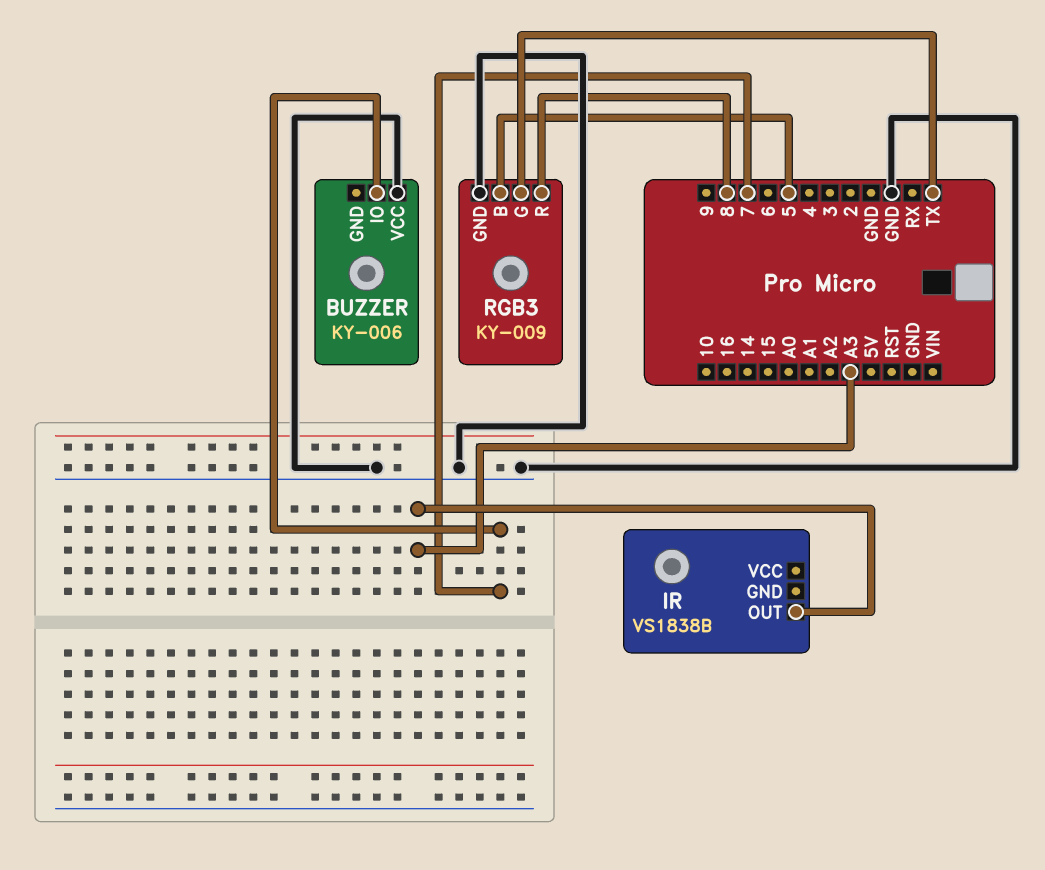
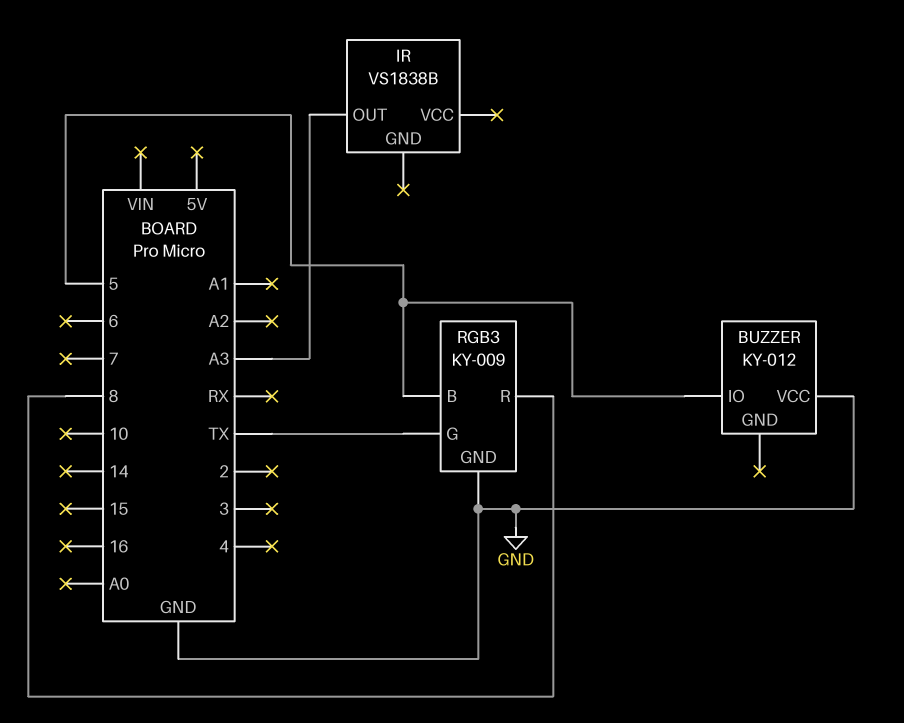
BUZZER: KY-006 -> KY-012
BUZZER pin IO: 7 -> 5

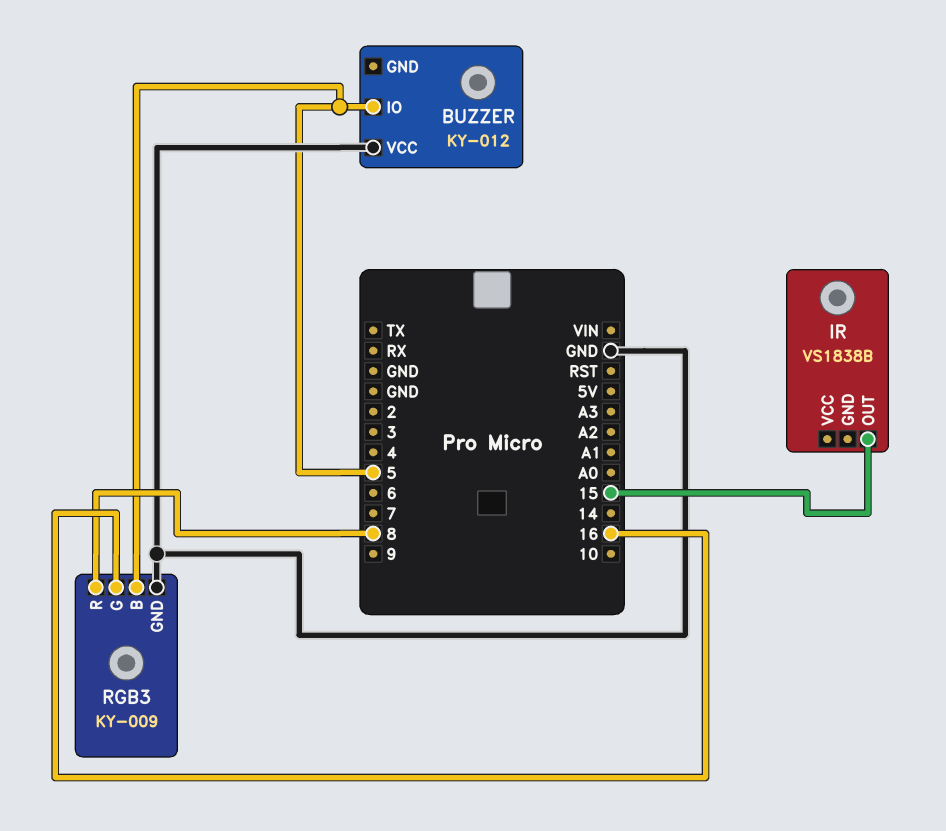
IR pin OUT: A3 -> 15
RGB3 pin G: TX -> 16

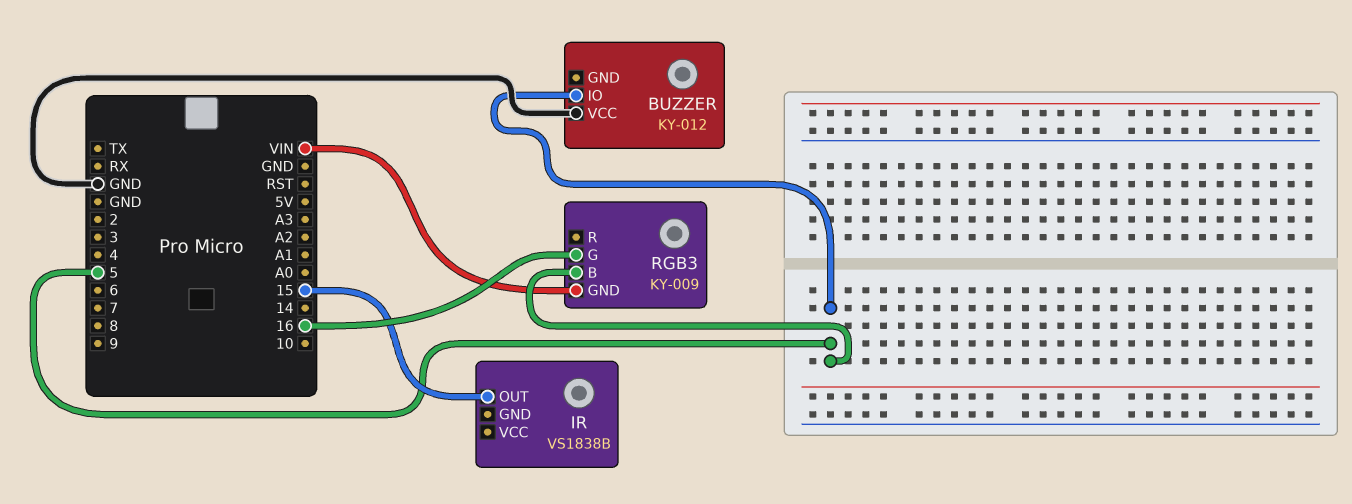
RGB3 pin GND: GND -> VIN
RGB3 pin R: 8 -> none

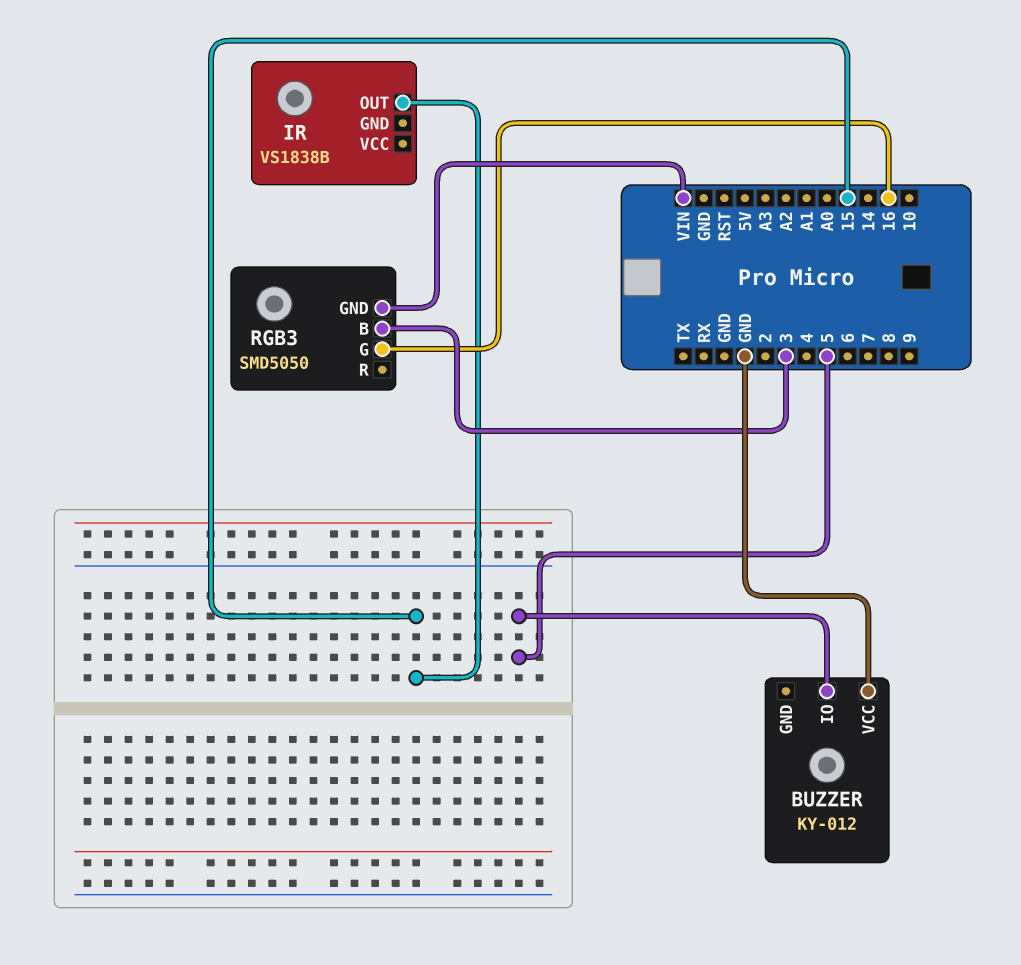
RGB3: KY-009 -> SMD5050
RGB3 pin B: 5 -> 3

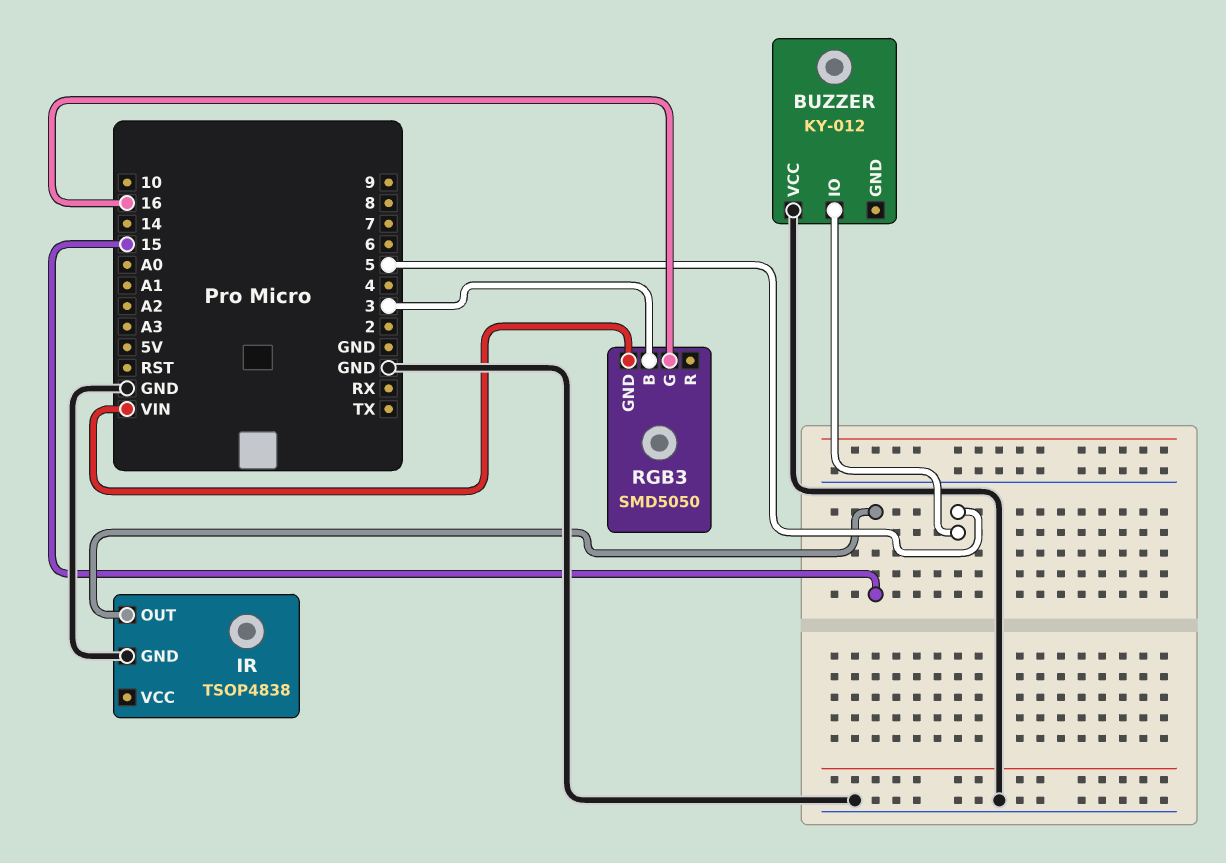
IR: VS1838B -> TSOP4838
IR pin GND: none -> GND

